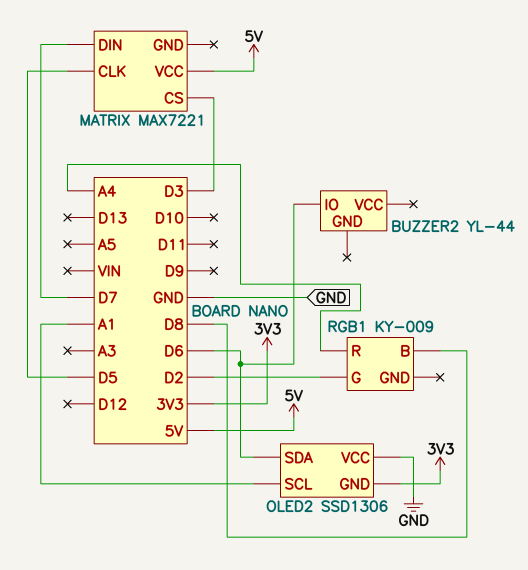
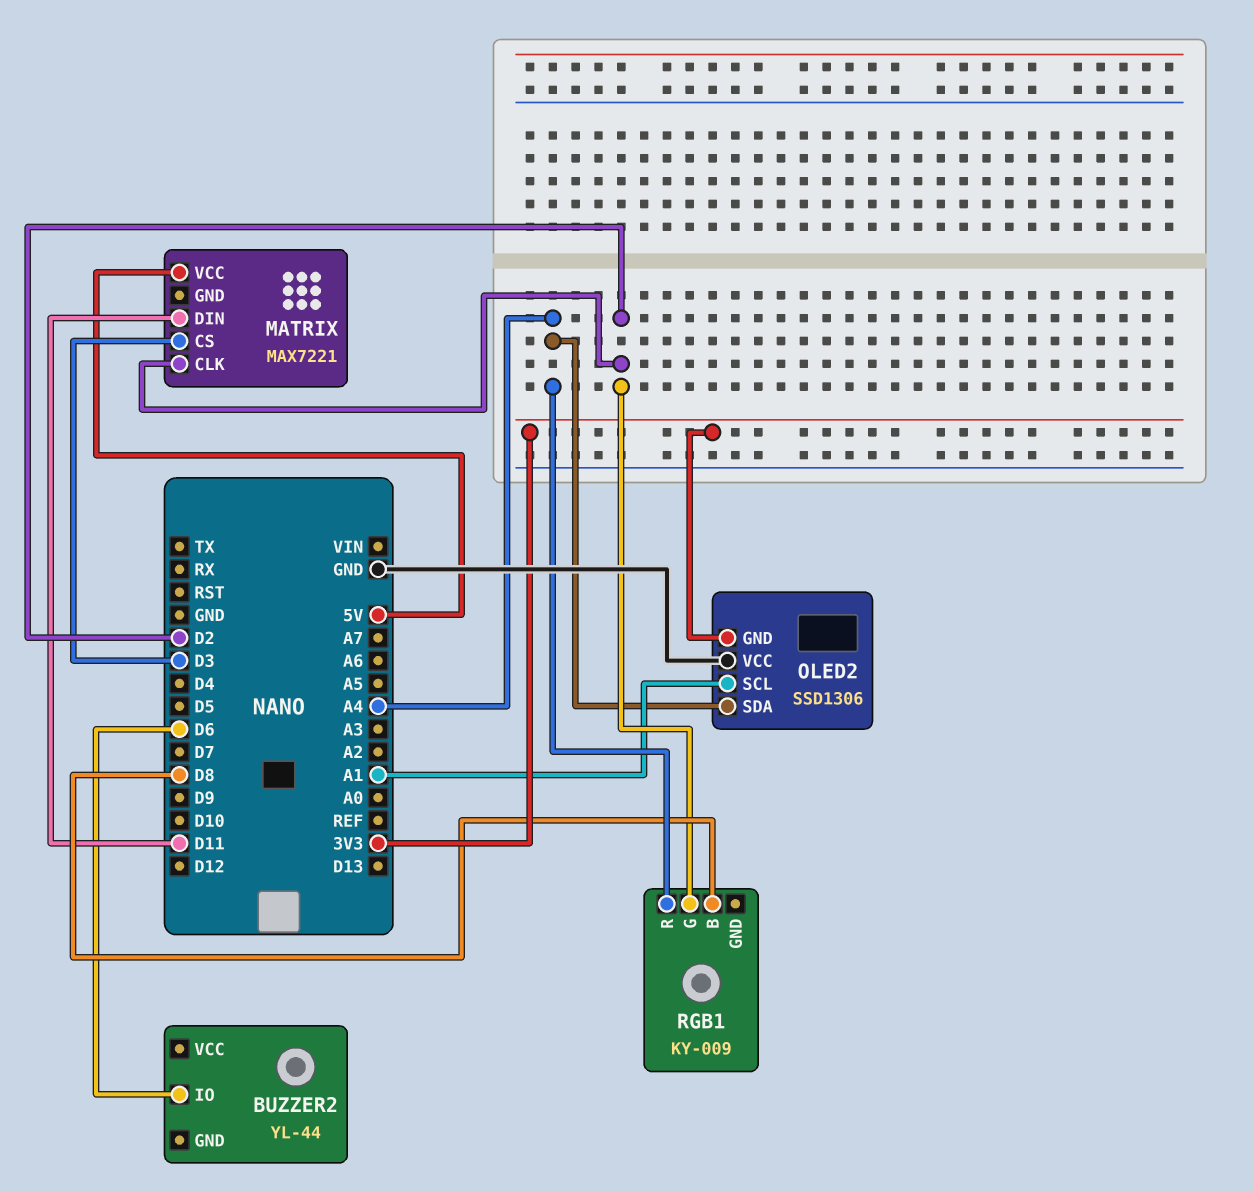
MATRIX pin CLK: D5 -> D2
MATRIX pin DIN: D7 -> D11
OLED2 pin SDA: D6 -> A4

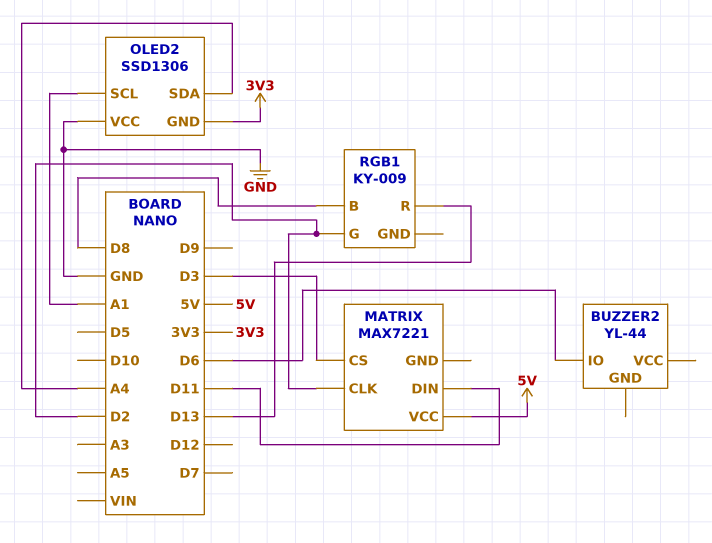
RGB1 pin R: A4 -> D13

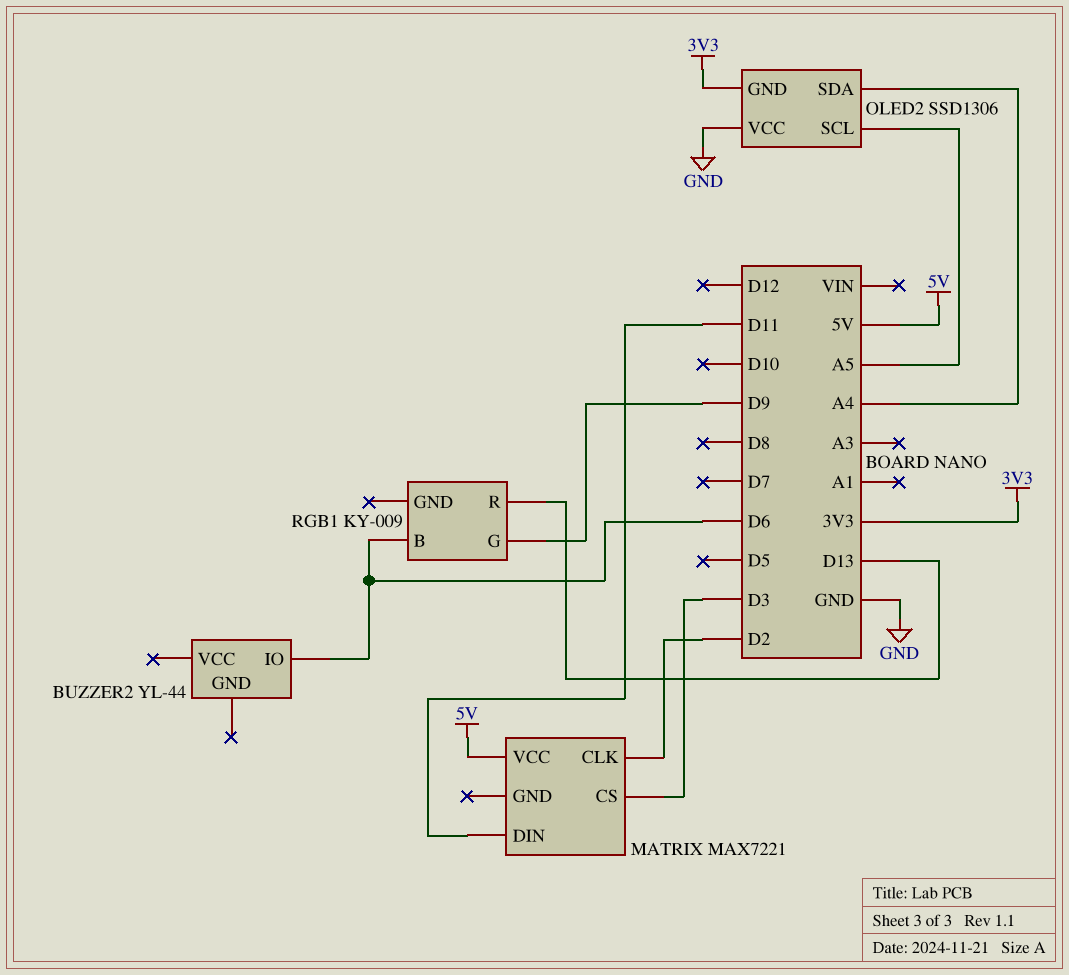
OLED2 pin SCL: A1 -> A5
RGB1 pin B: D8 -> D6
RGB1 pin G: D2 -> D9

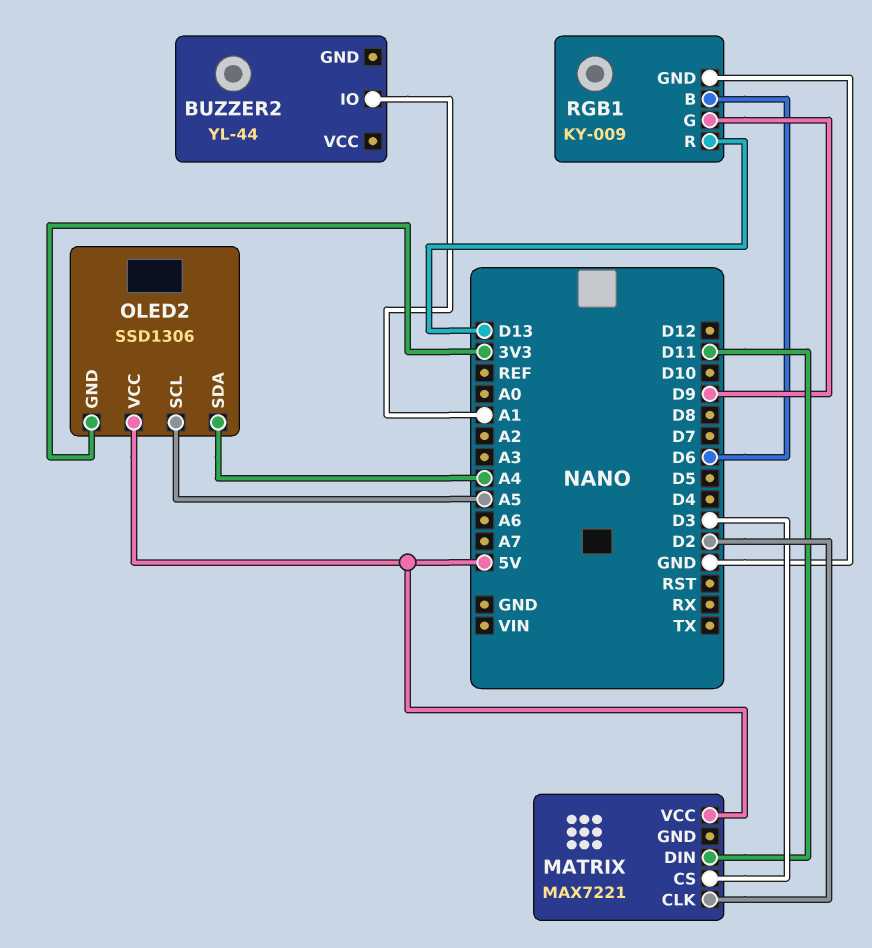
BUZZER2 pin IO: D6 -> A1
OLED2 pin VCC: GND -> 5V
RGB1 pin GND: none -> GND

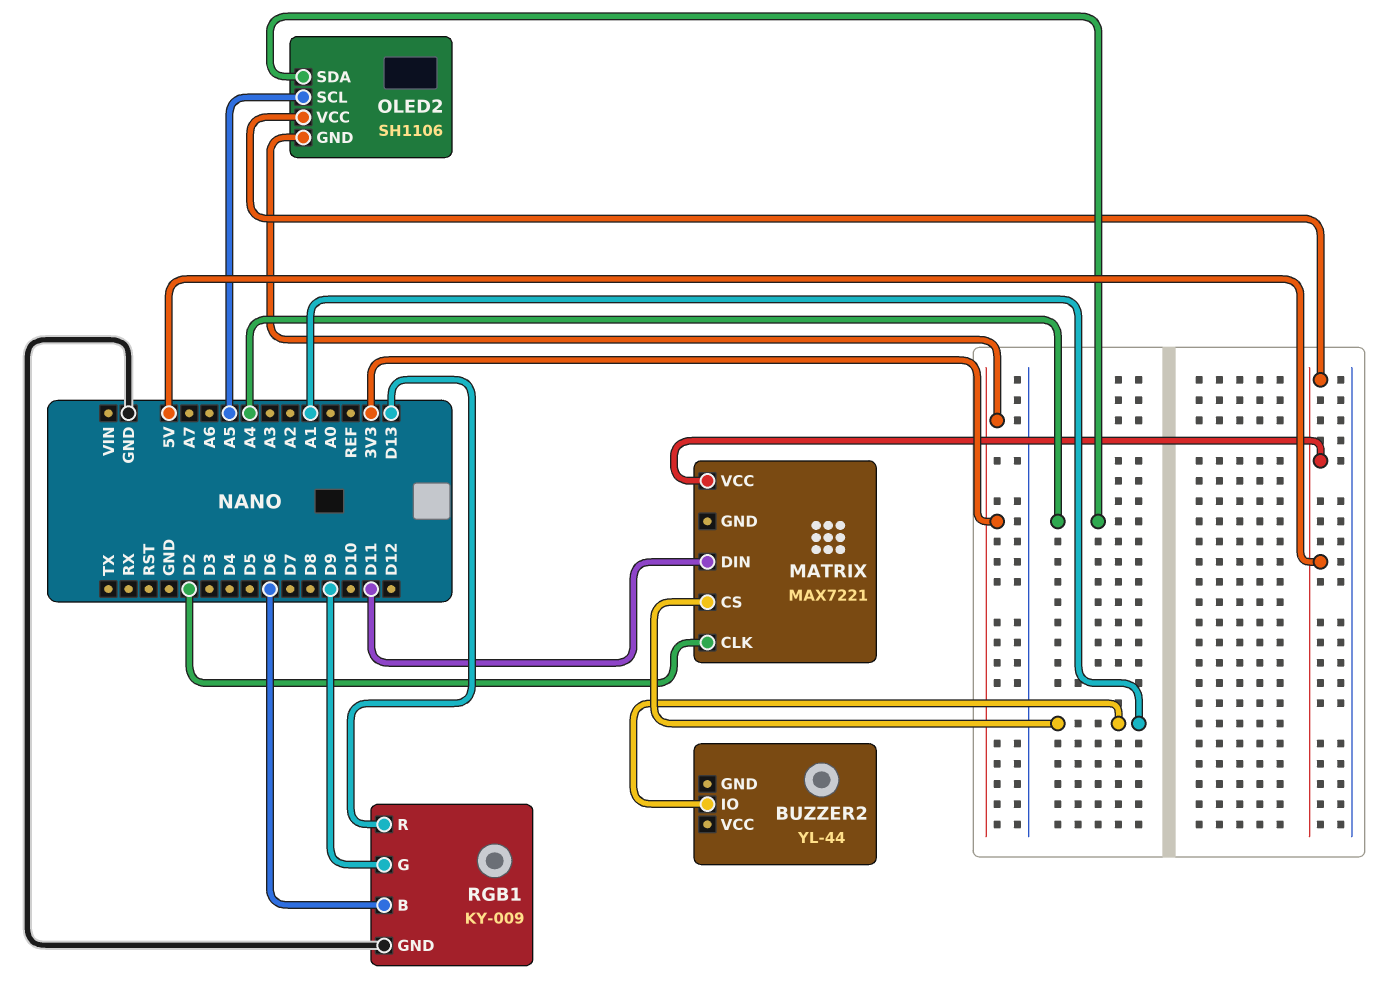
MATRIX pin CS: D3 -> A1
OLED2: SSD1306 -> SH1106

